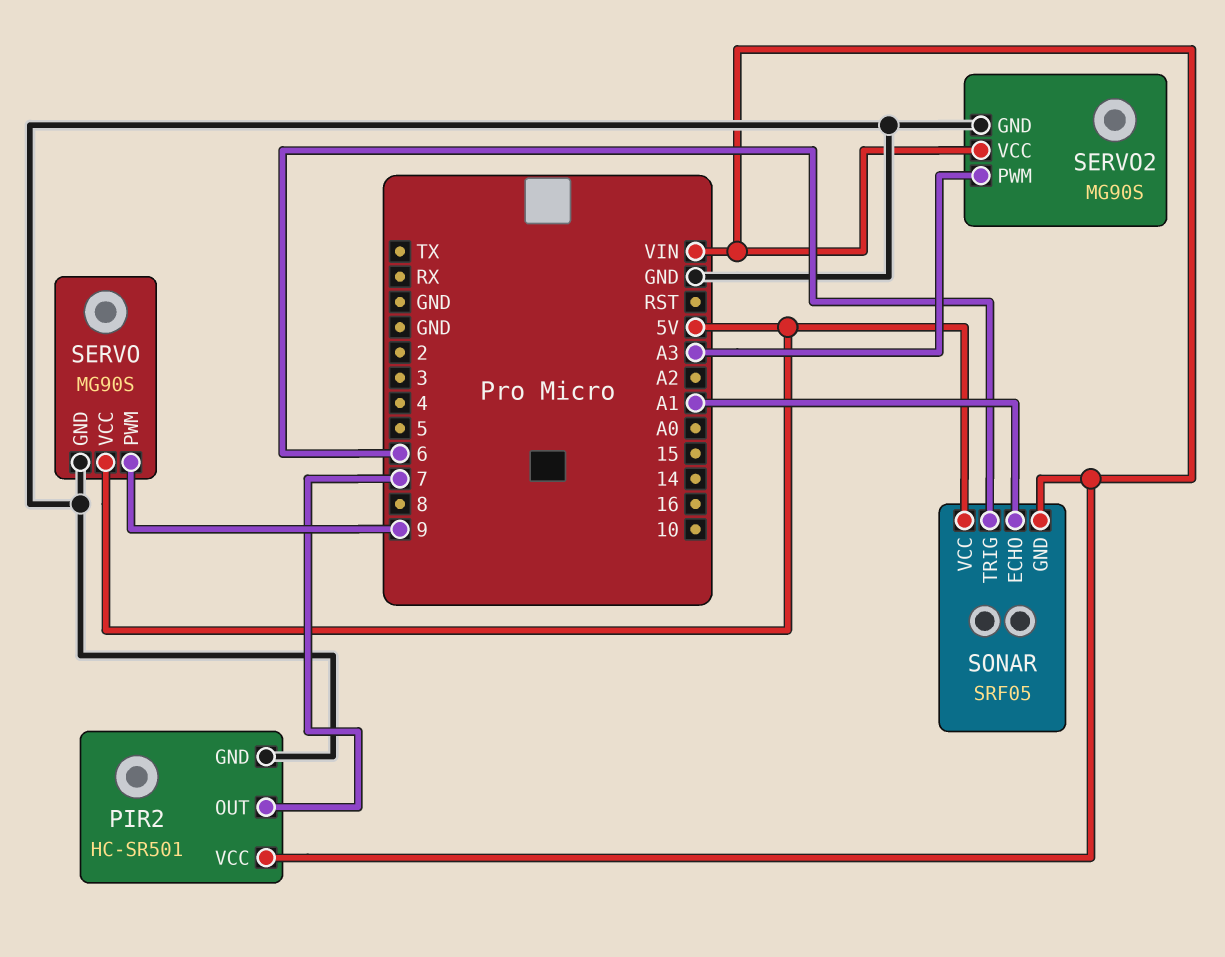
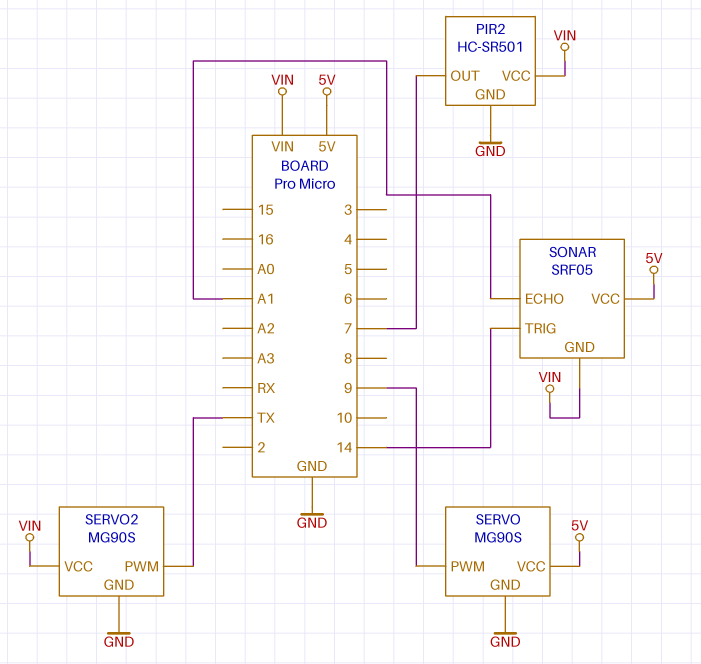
SERVO2 pin PWM: A3 -> TX
SONAR pin TRIG: 6 -> 14

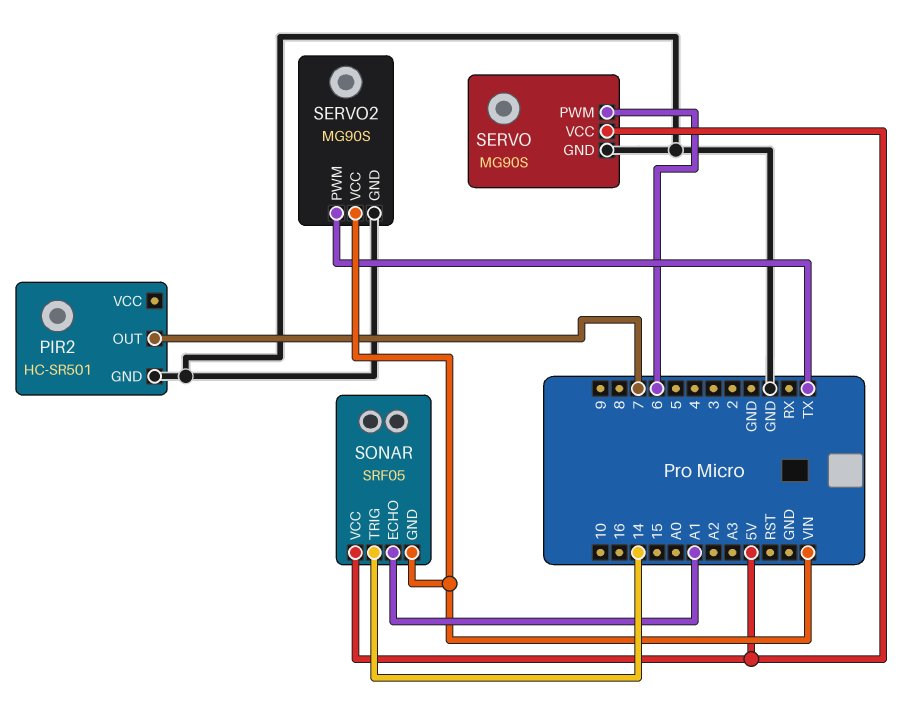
PIR2 pin VCC: VIN -> none
SERVO pin PWM: 9 -> 6

